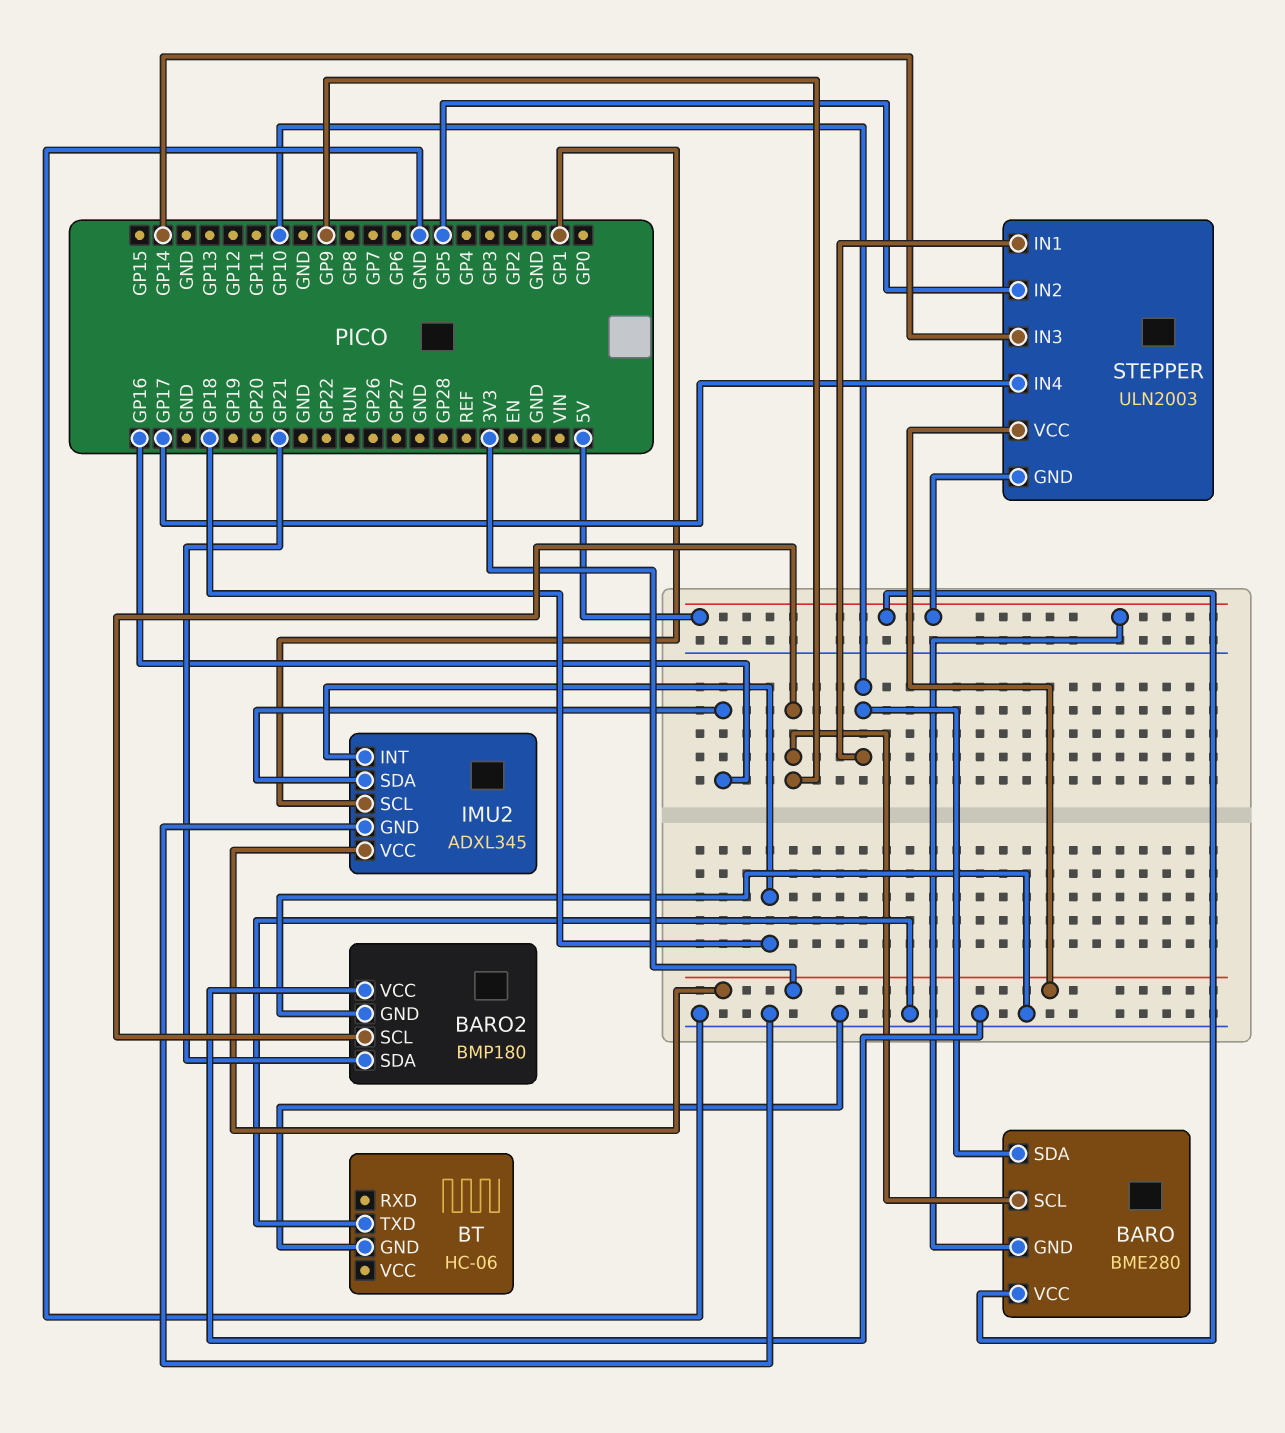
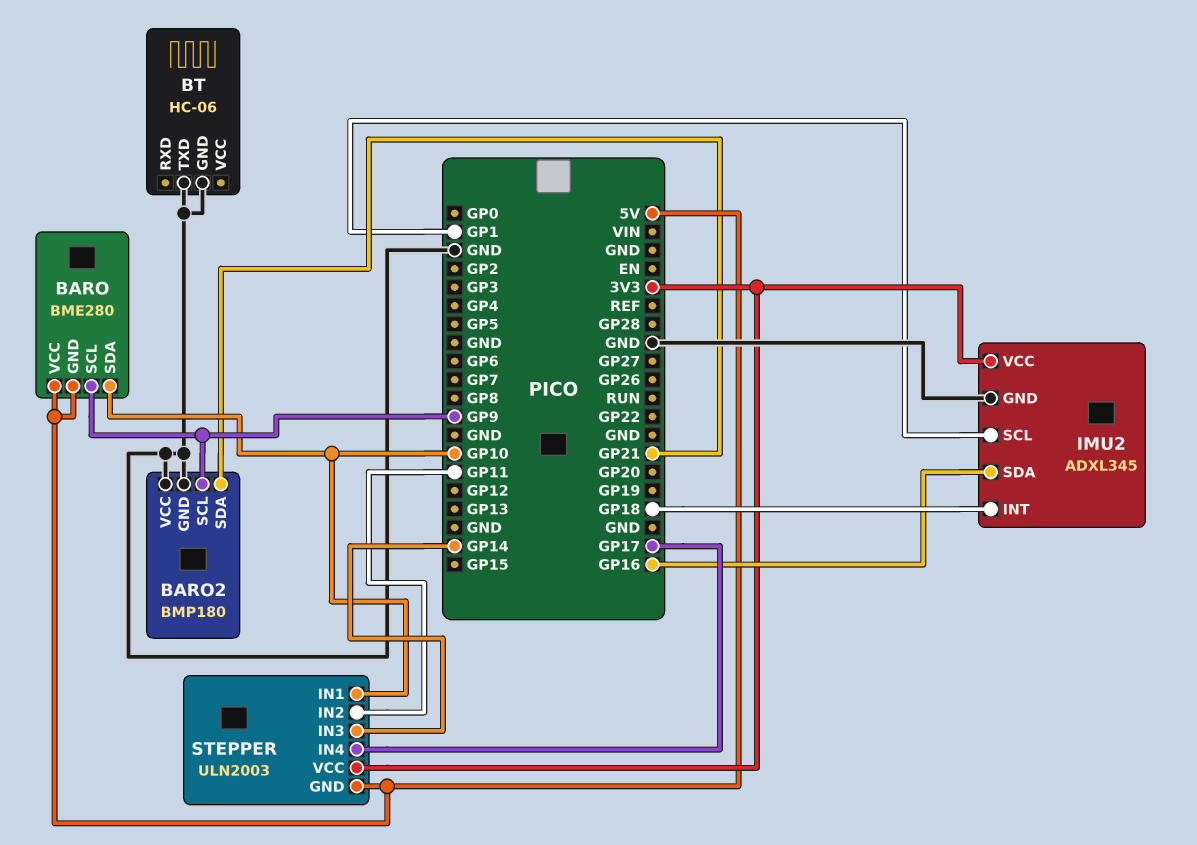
STEPPER pin IN2: GP5 -> GP11

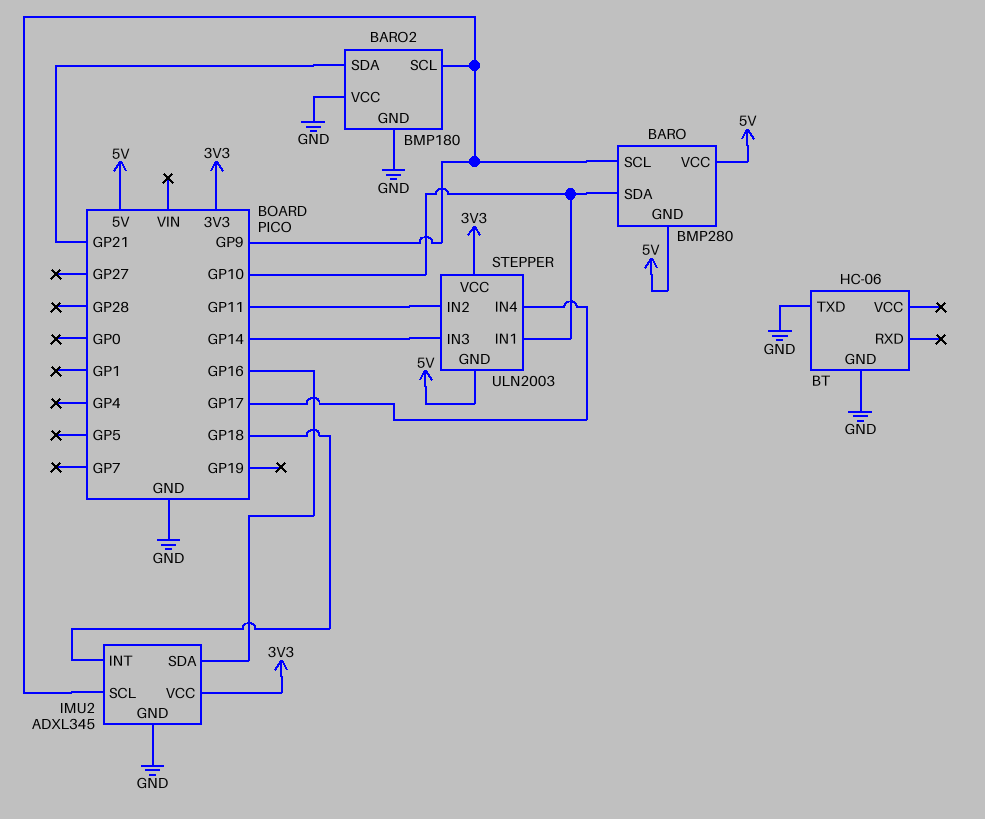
BARO: BME280 -> BMP280
IMU2 pin SCL: GP1 -> GP9

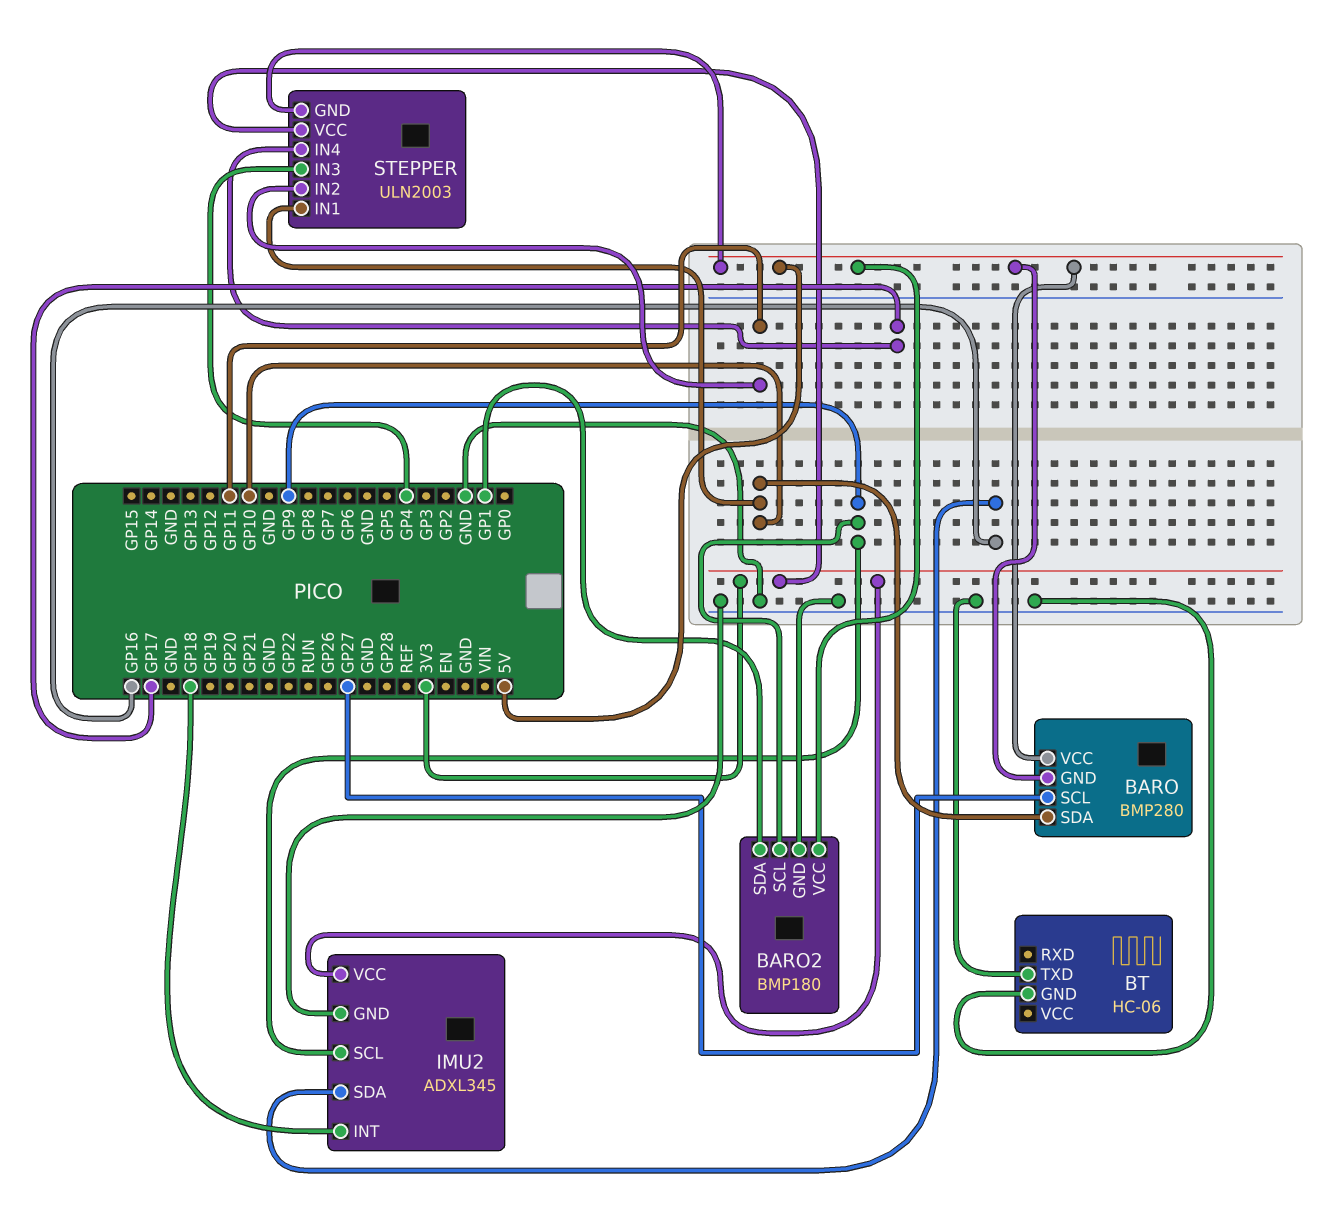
BARO pin SCL: GP9 -> GP27
BARO2 pin SDA: GP21 -> GP1
BARO2 pin VCC: GND -> 5V
STEPPER pin IN3: GP14 -> GP4

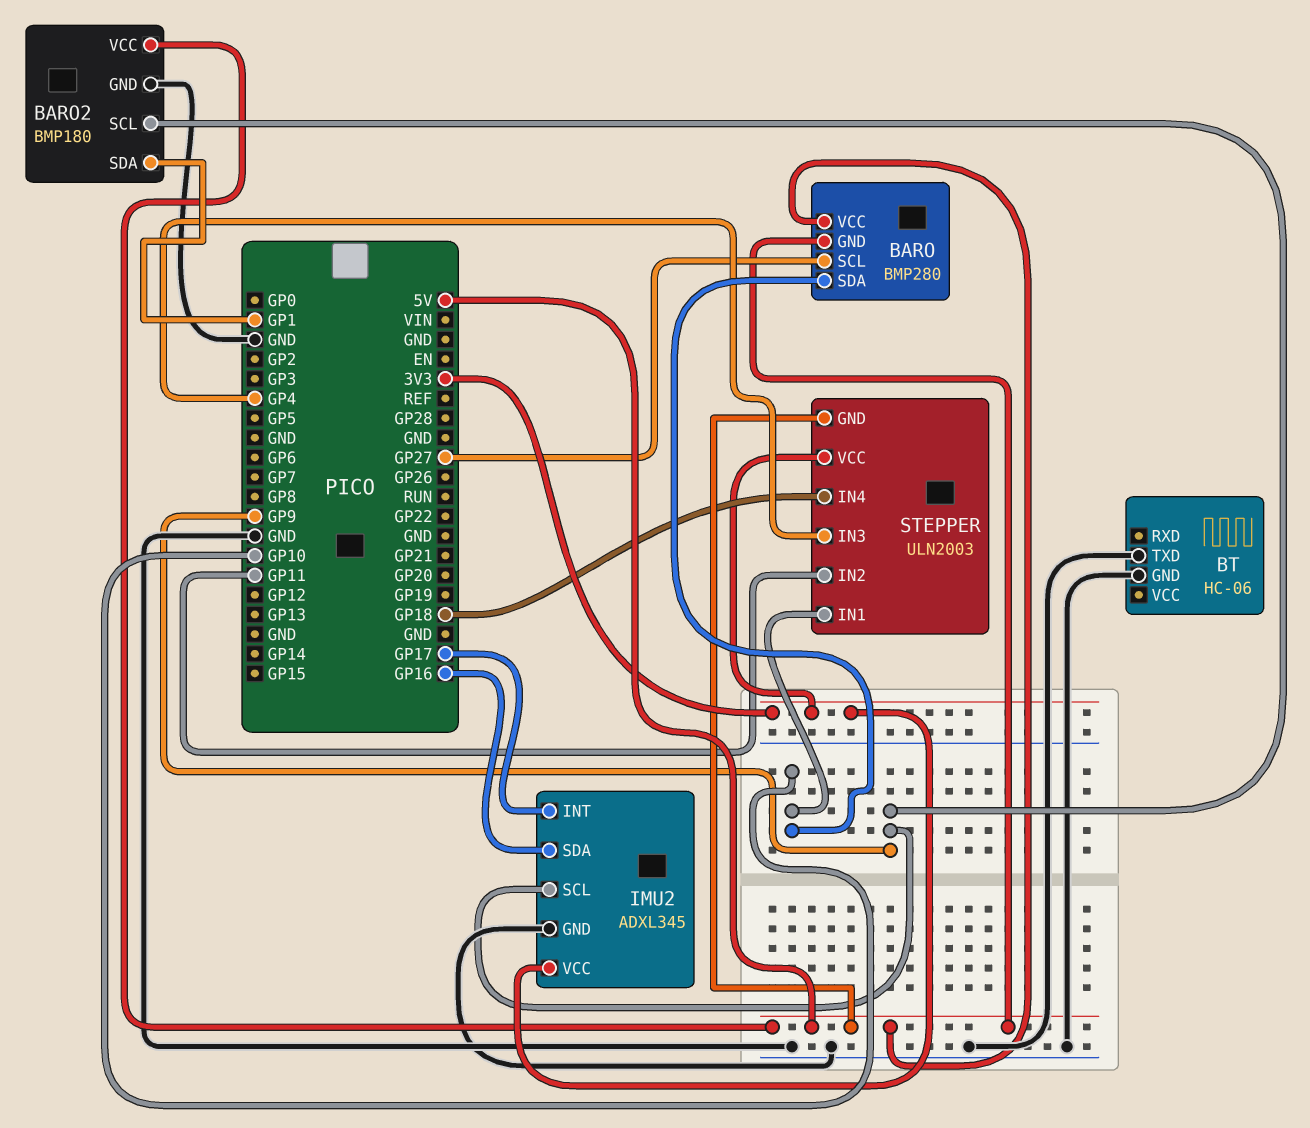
IMU2 pin INT: GP18 -> GP17
STEPPER pin IN4: GP17 -> GP18

